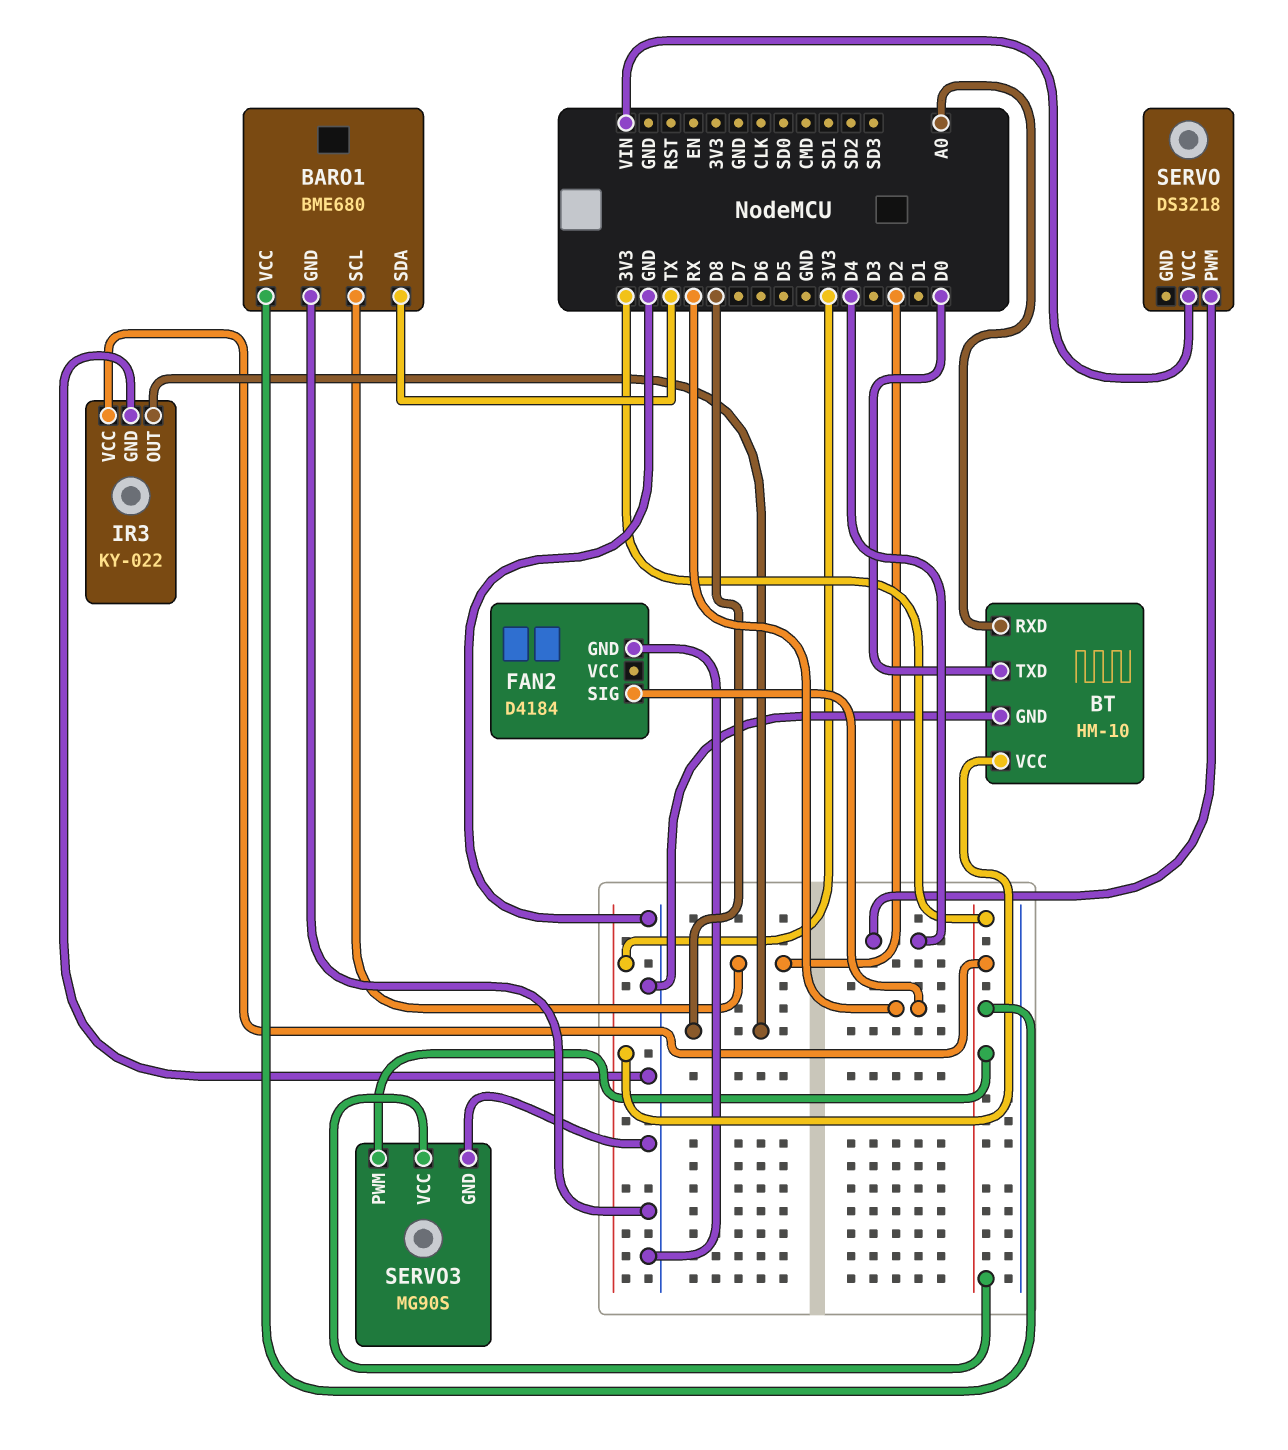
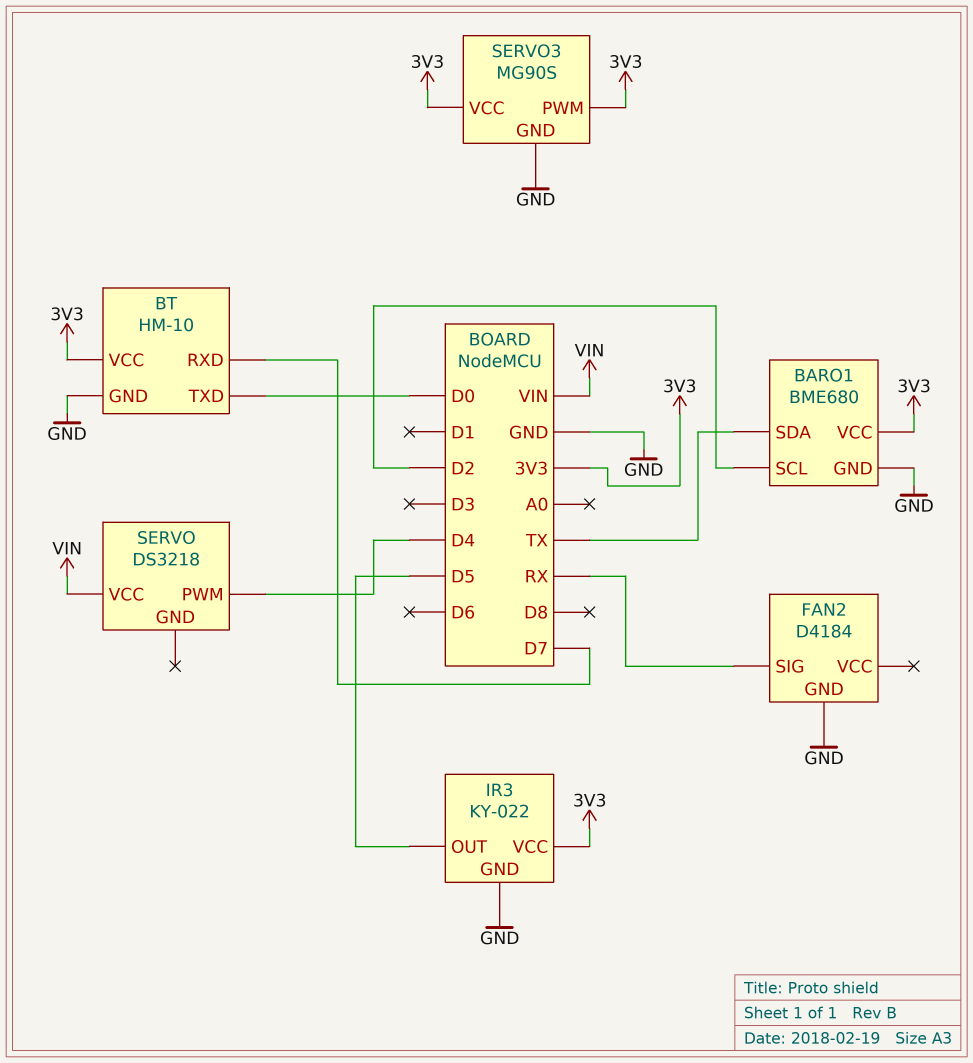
BT pin RXD: A0 -> D7
IR3 pin OUT: D8 -> D5

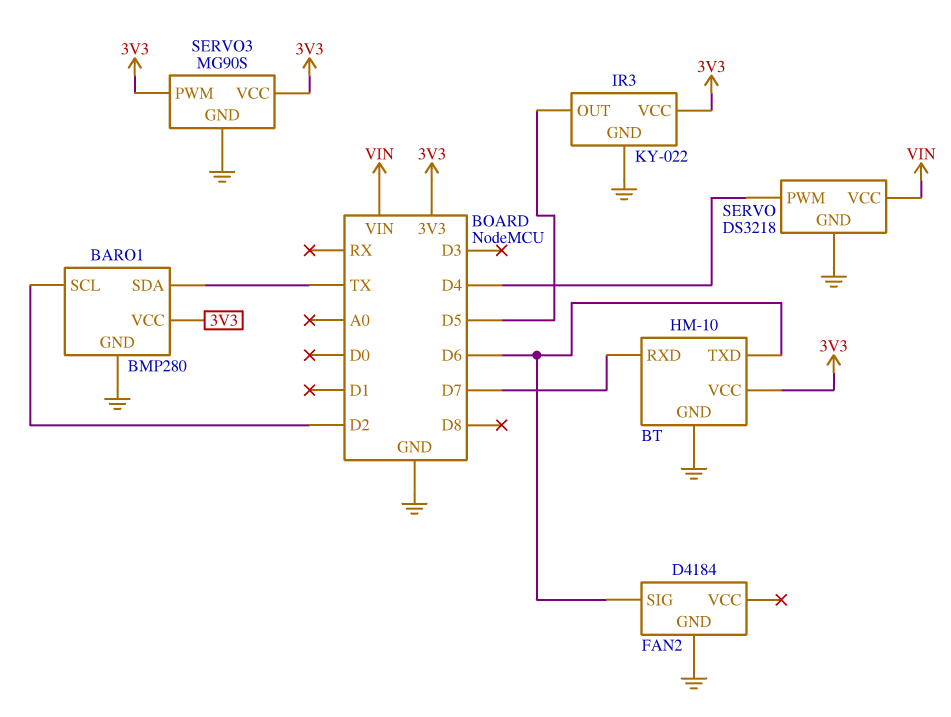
BARO1: BME680 -> BMP280
BT pin TXD: D0 -> D6
FAN2 pin SIG: RX -> D6
SERVO pin GND: none -> GND

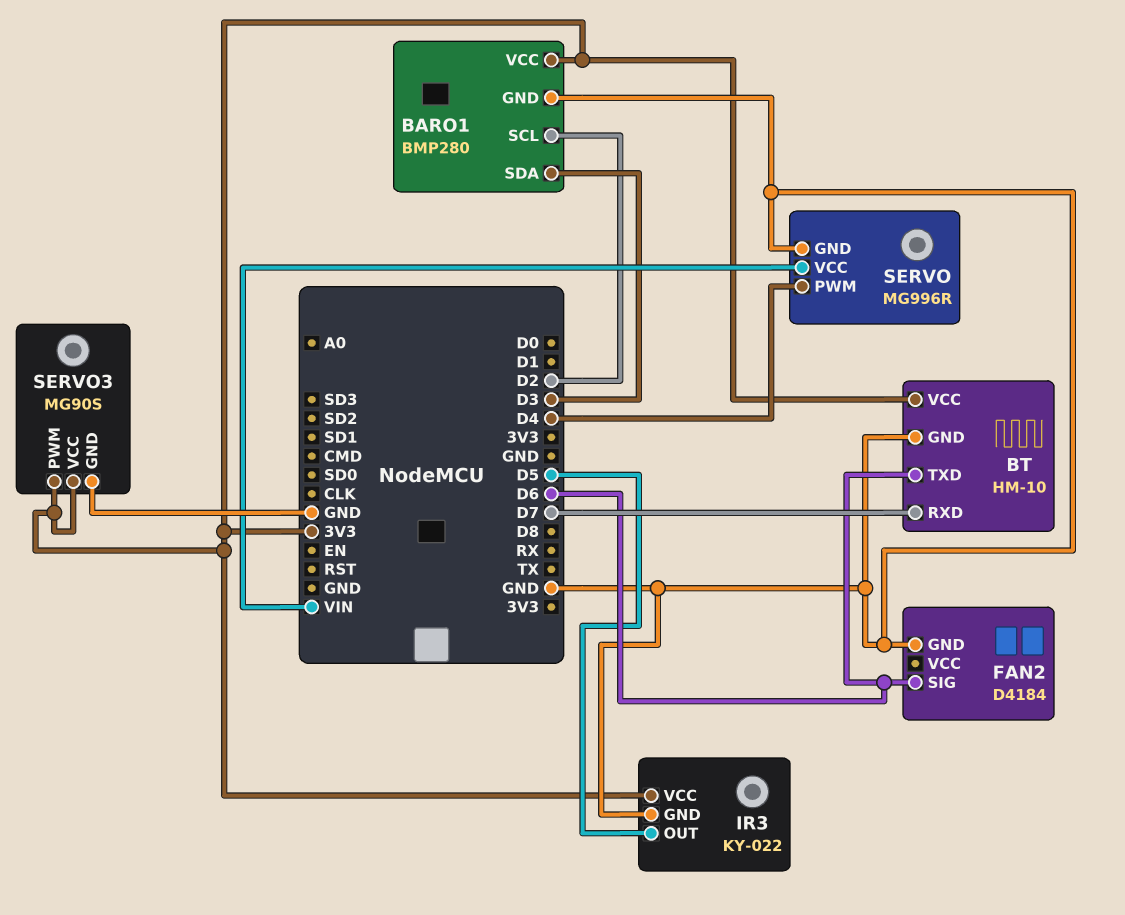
BARO1 pin SDA: TX -> D3
SERVO: DS3218 -> MG996R

